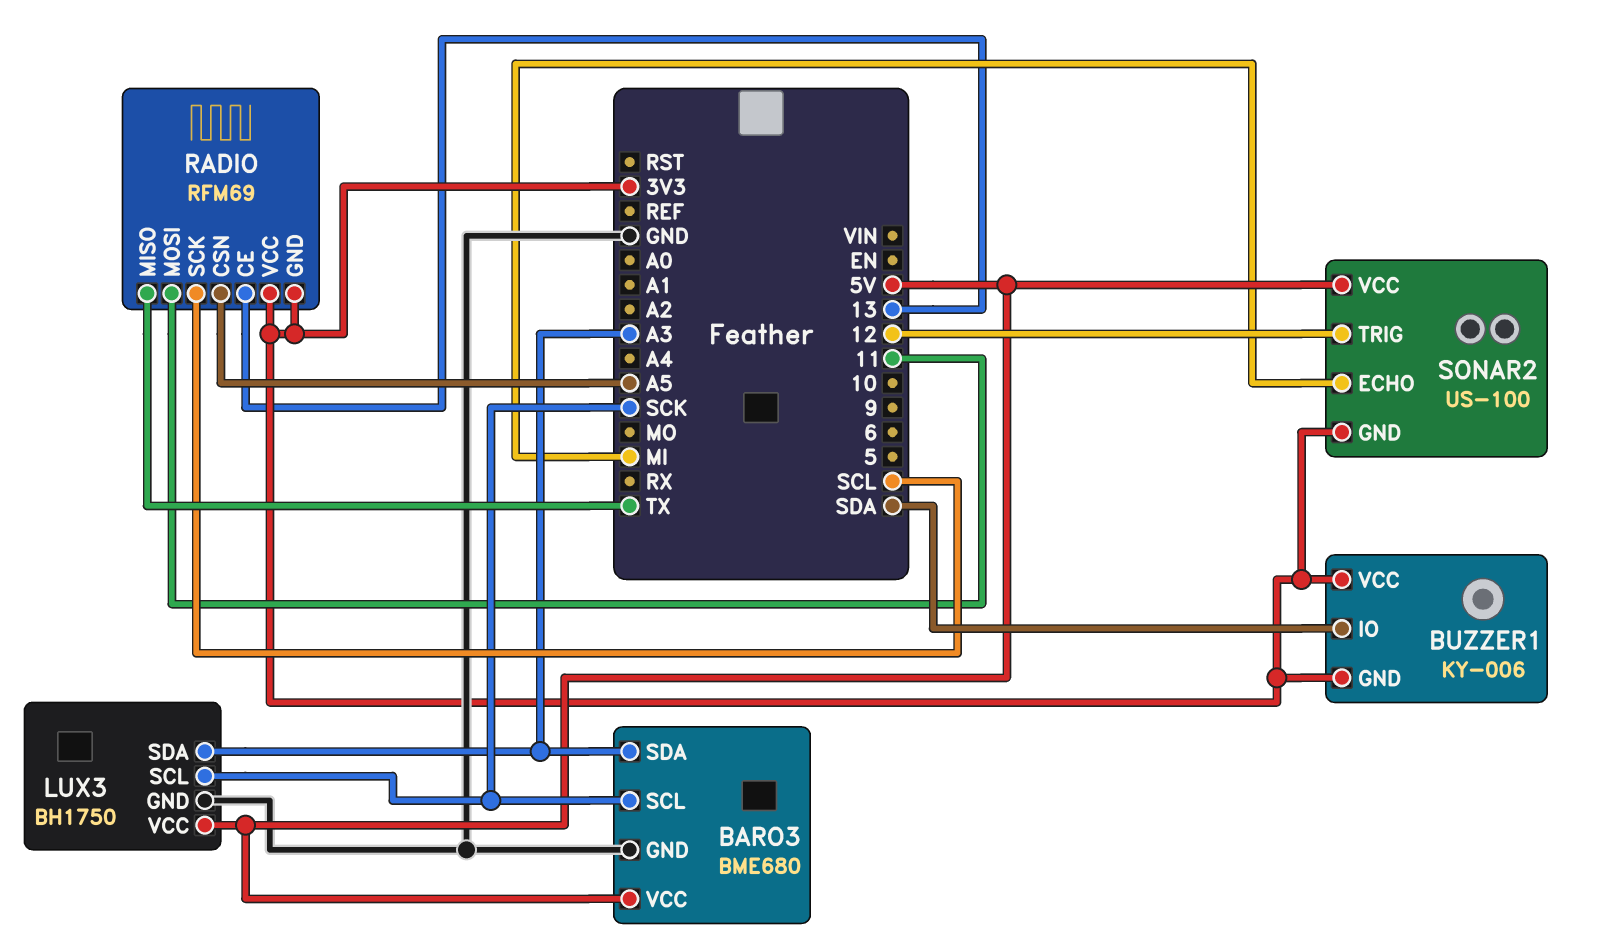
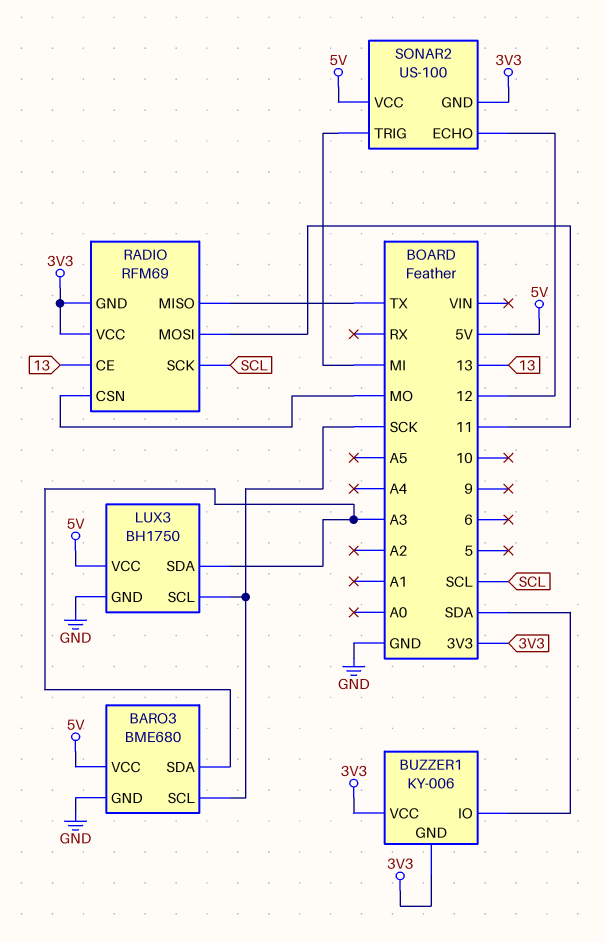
RADIO pin CSN: A5 -> MO
SONAR2 pin ECHO: MI -> 12
SONAR2 pin TRIG: 12 -> MI

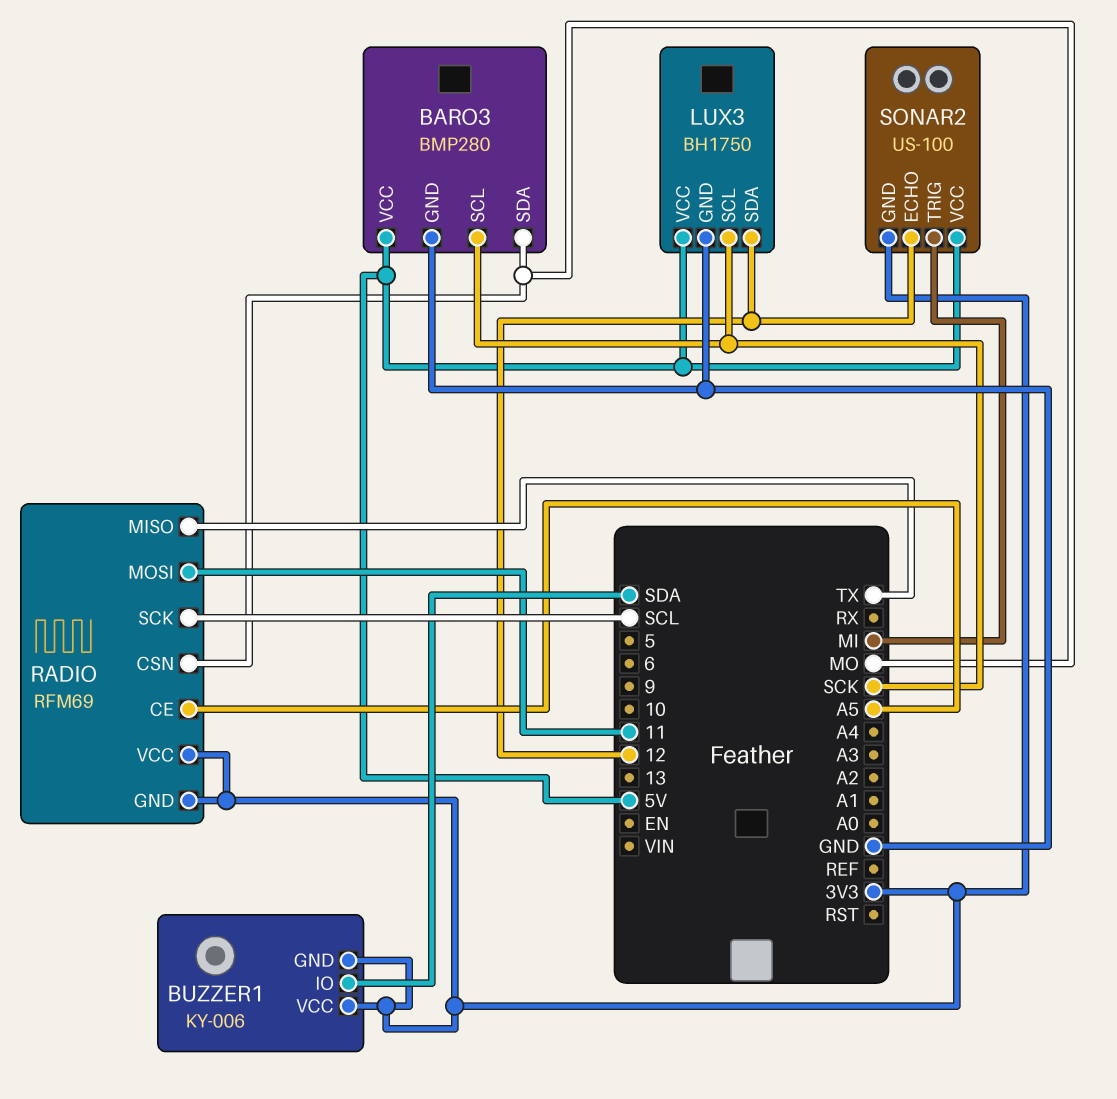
BARO3: BME680 -> BMP280
BARO3 pin SDA: A3 -> MO
LUX3 pin SDA: A3 -> 12
RADIO pin CE: 13 -> A5

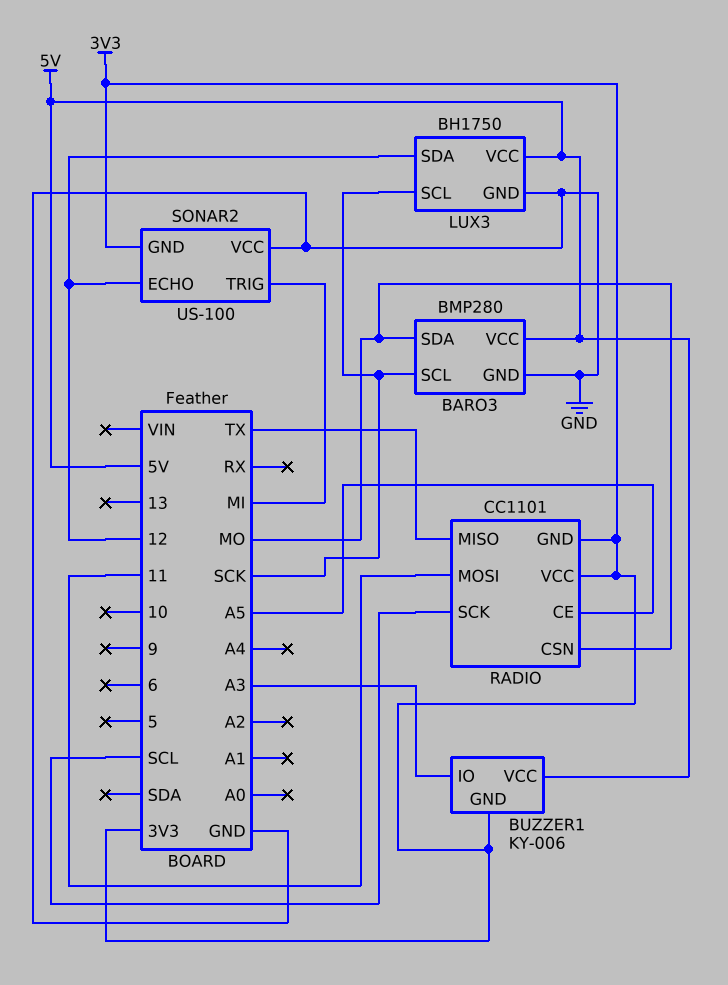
BUZZER1 pin IO: SDA -> A3
BUZZER1 pin VCC: 3V3 -> 5V
RADIO: RFM69 -> CC1101
SONAR2 pin VCC: 5V -> GND

